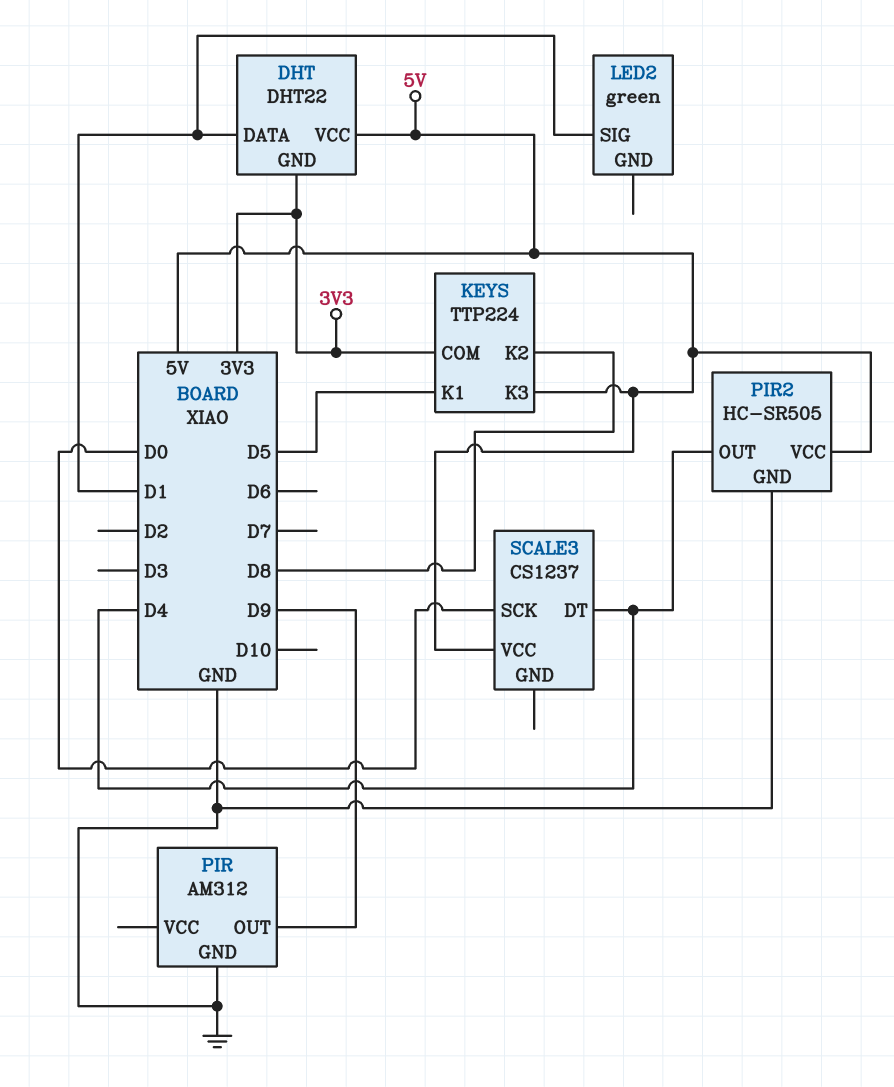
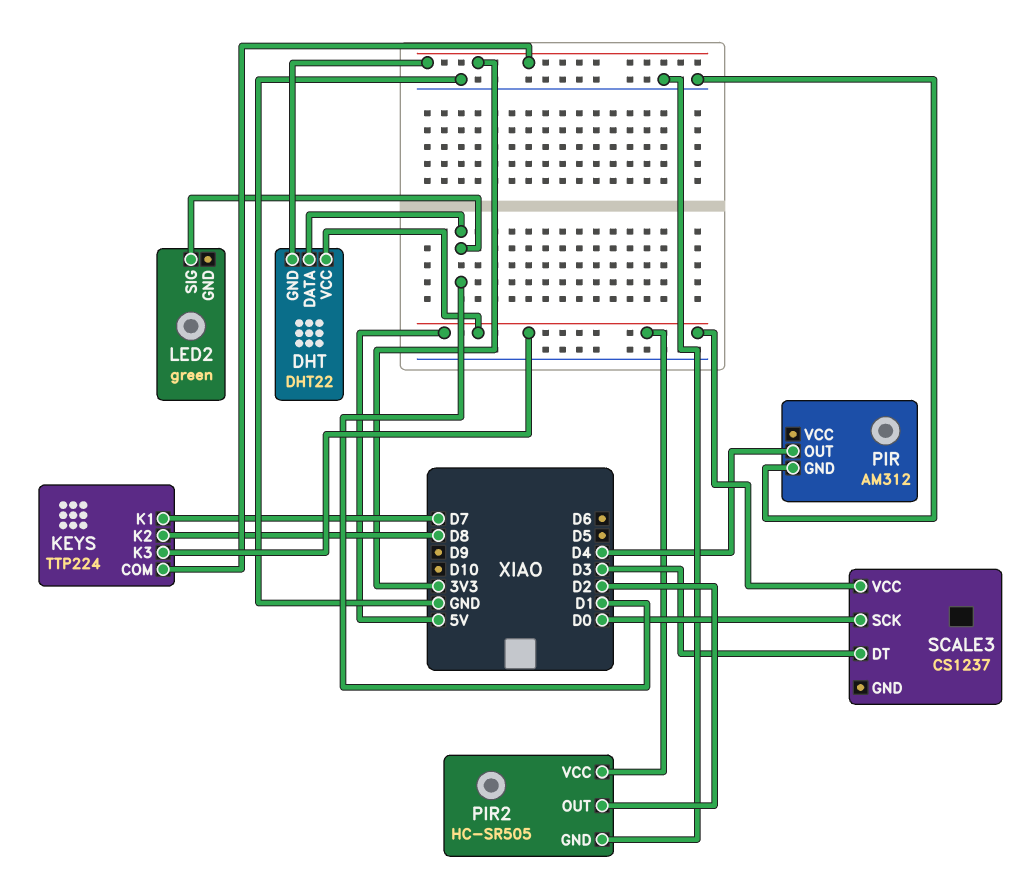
KEYS pin K1: D5 -> D7
PIR pin OUT: D9 -> D4
PIR2 pin OUT: D4 -> D2
SCALE3 pin DT: D4 -> D3

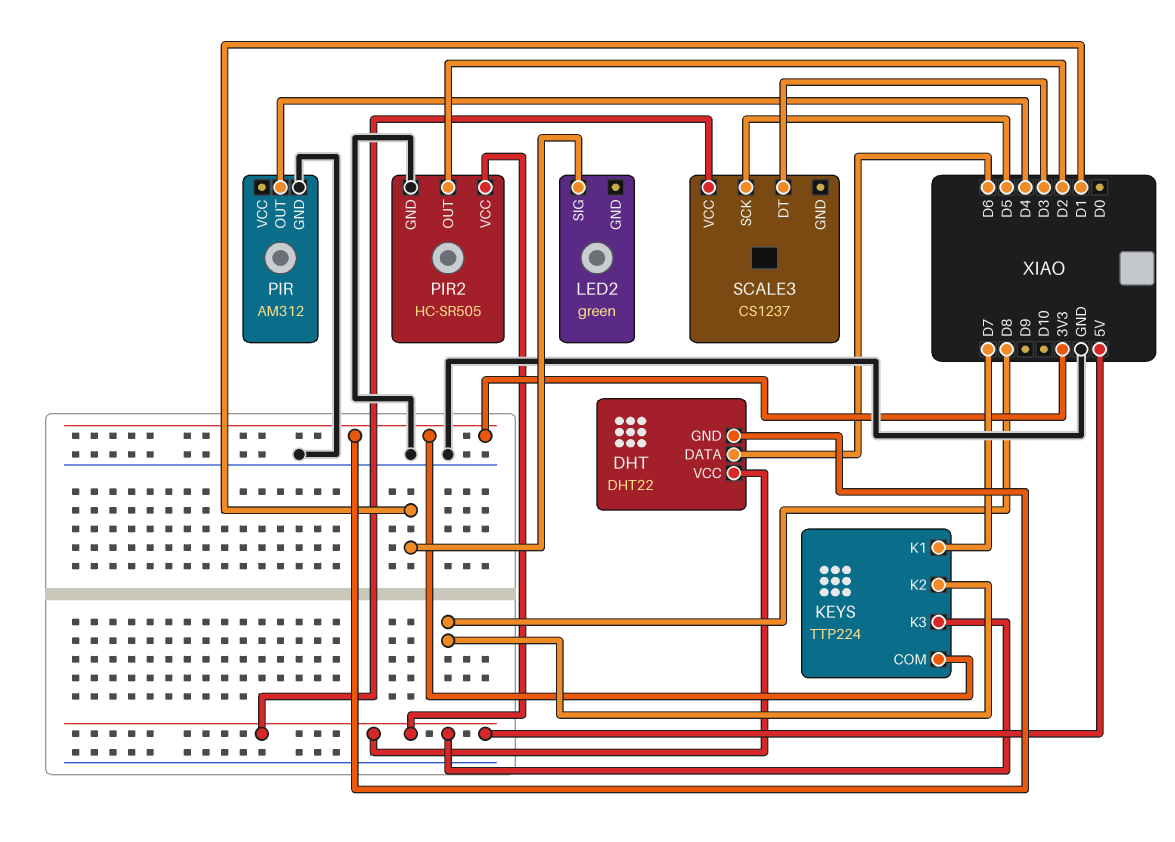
DHT pin DATA: D1 -> D6
SCALE3 pin SCK: D0 -> D5

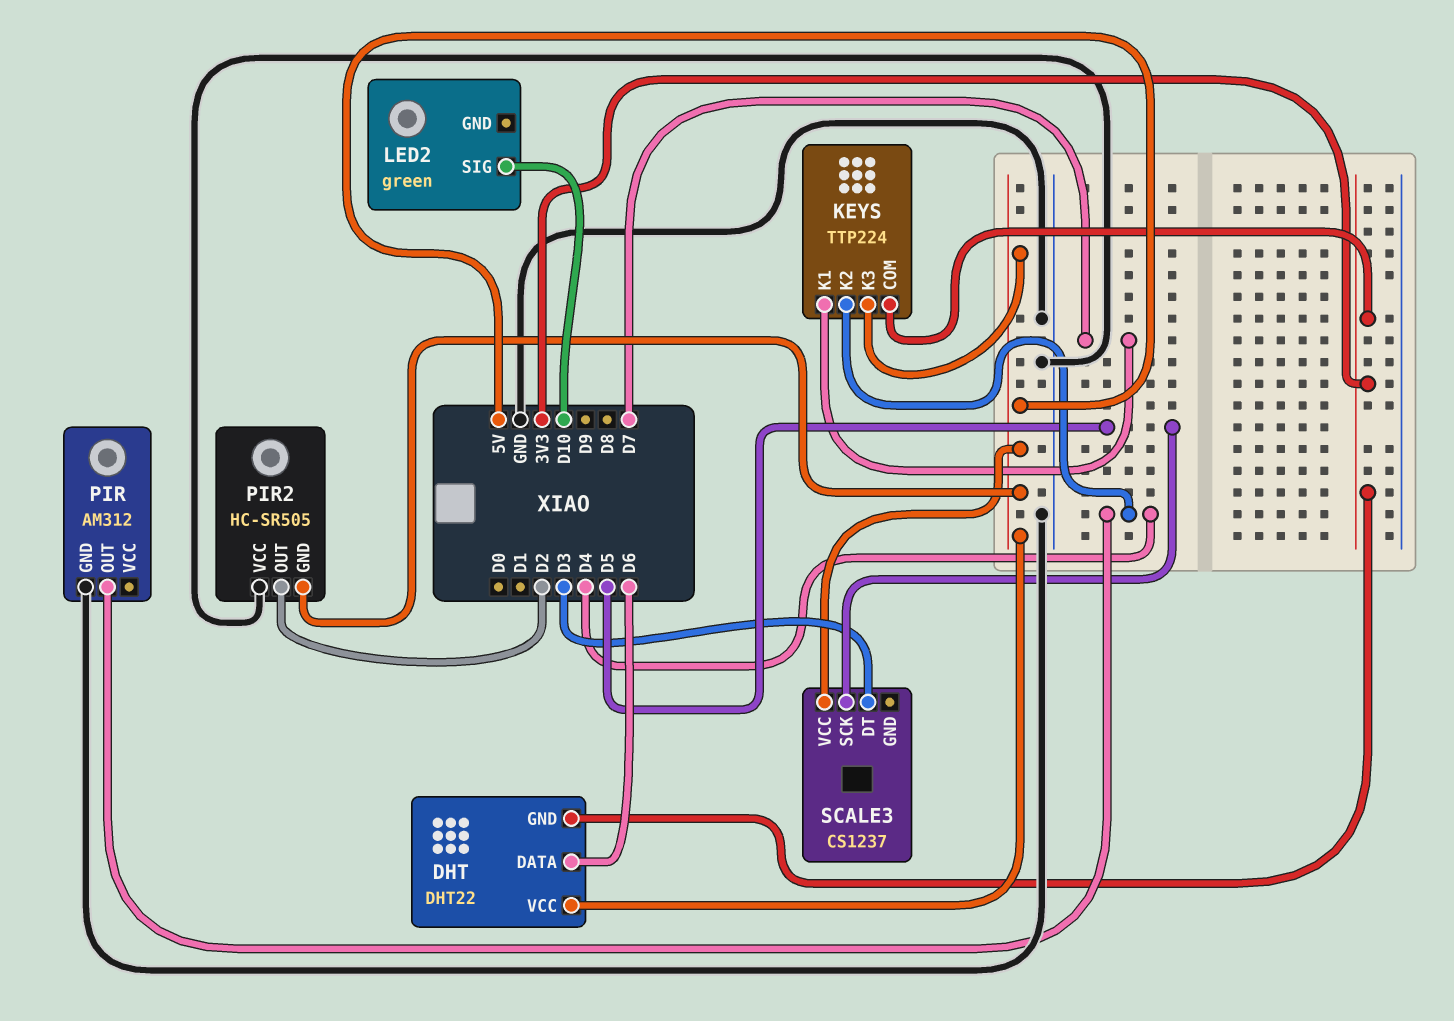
KEYS pin K2: D8 -> D4
LED2 pin SIG: D1 -> D10
PIR2 pin GND: GND -> 5V
PIR2 pin VCC: 5V -> GND

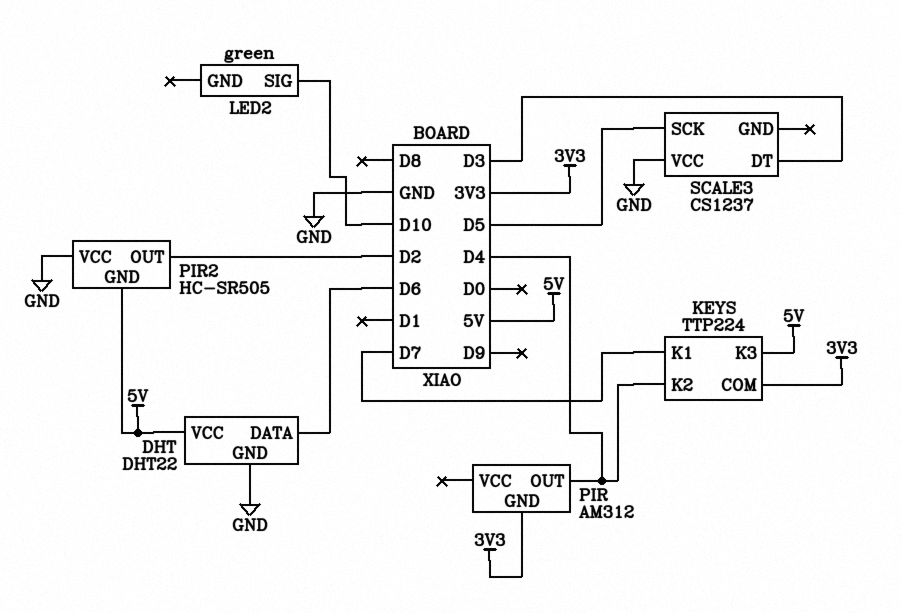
DHT pin GND: 3V3 -> GND
PIR pin GND: GND -> 3V3
SCALE3 pin VCC: 5V -> GND

